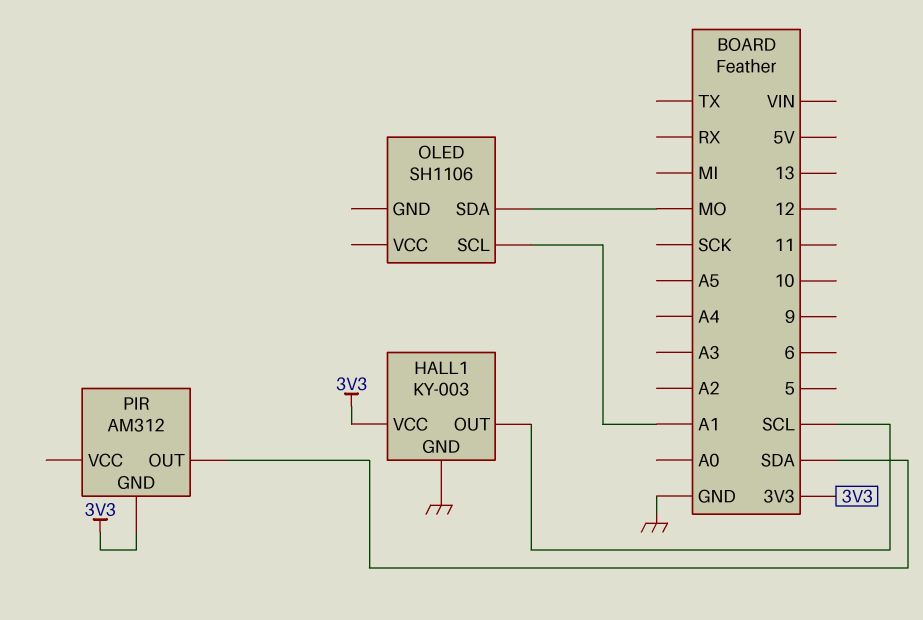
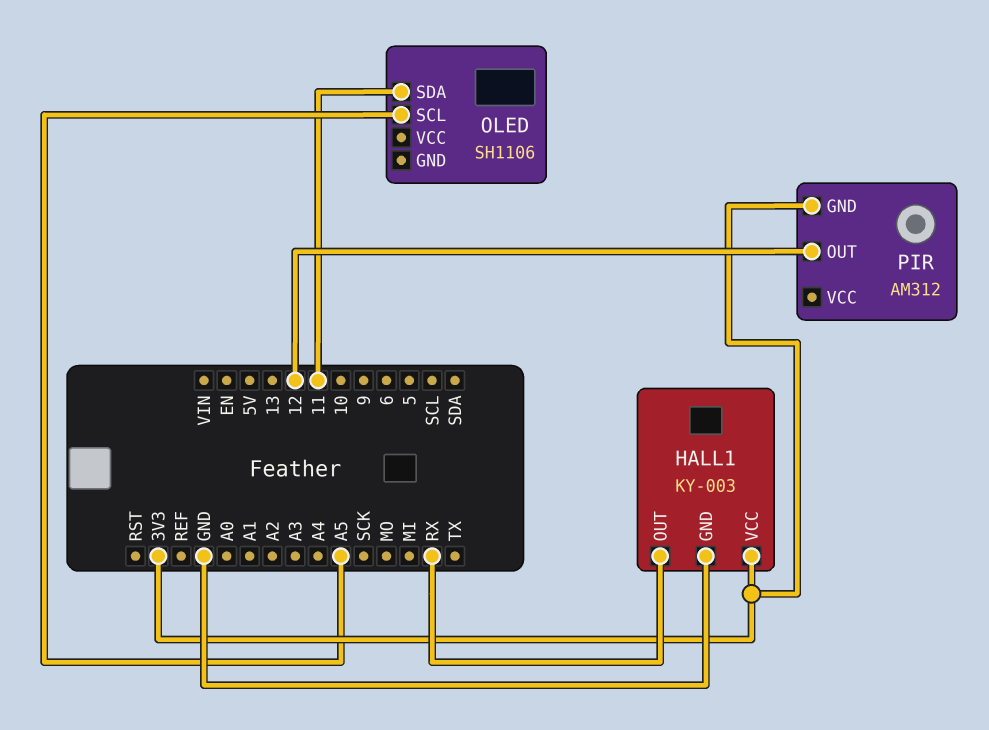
HALL1 pin OUT: SCL -> RX
OLED pin SCL: A1 -> A5
OLED pin SDA: MO -> 11
PIR pin OUT: SDA -> 12

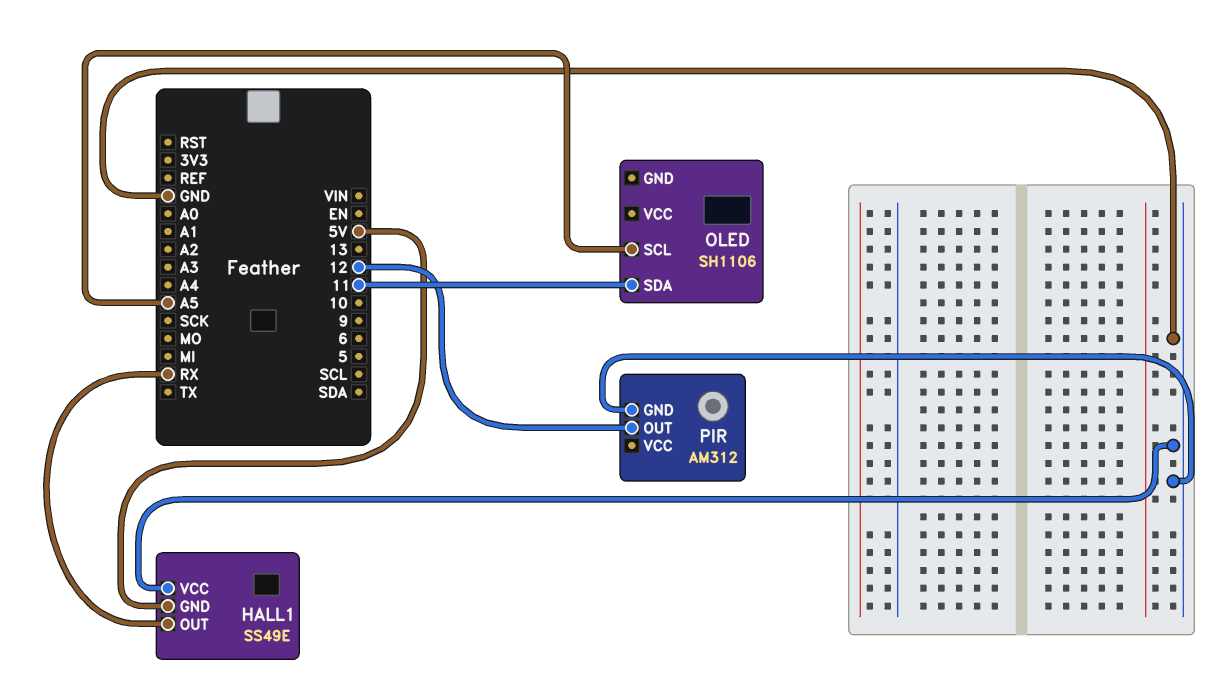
HALL1: KY-003 -> SS49E
HALL1 pin GND: GND -> 5V
HALL1 pin VCC: 3V3 -> GND
PIR pin GND: 3V3 -> GND

